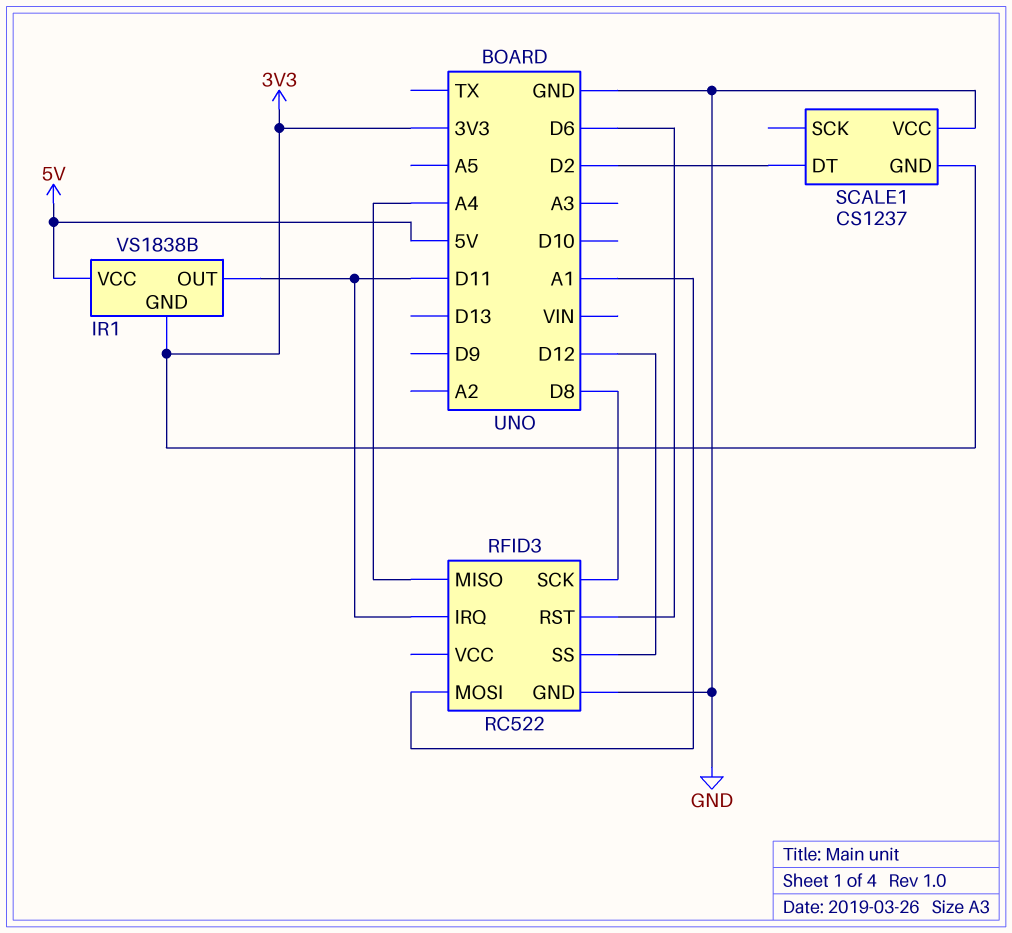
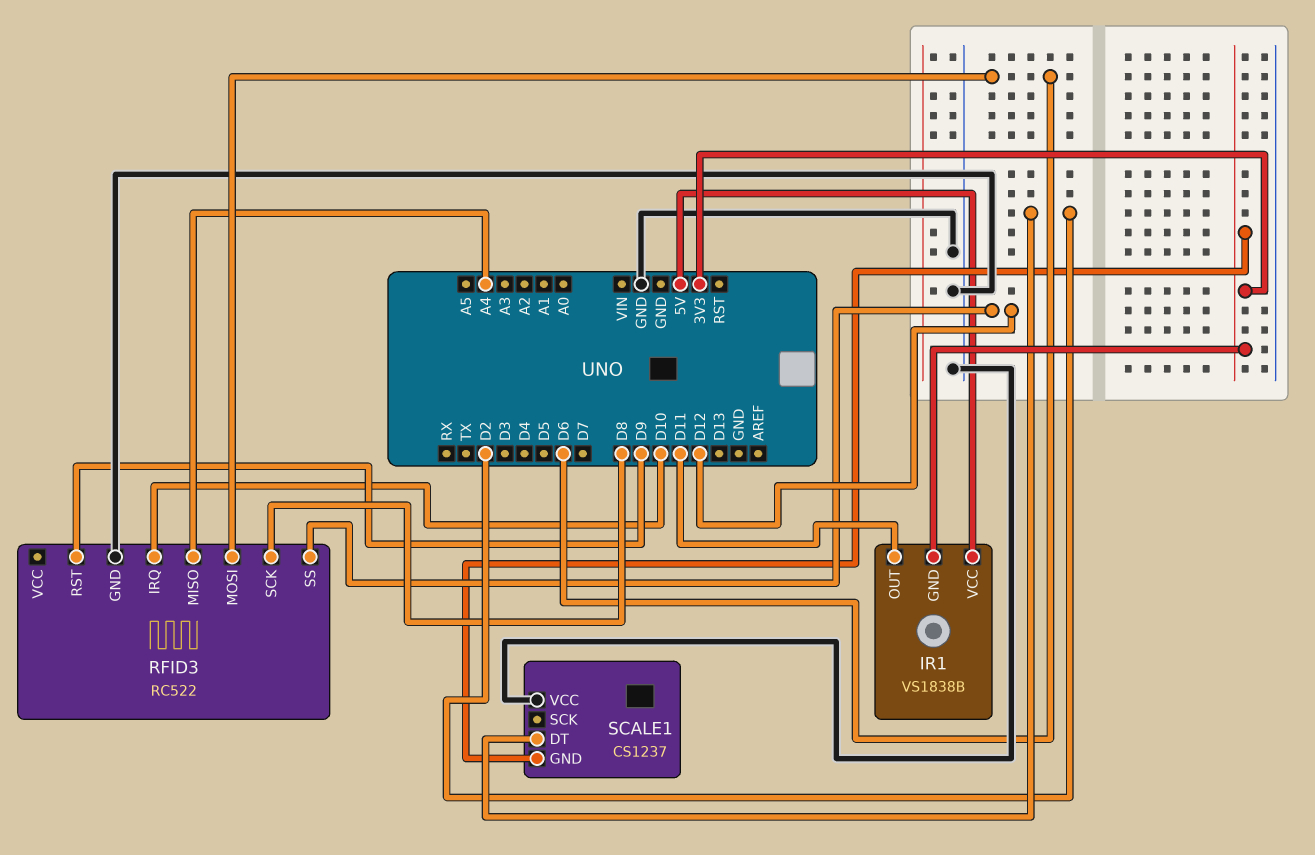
RFID3 pin IRQ: D11 -> D10
RFID3 pin MOSI: A1 -> D6
RFID3 pin RST: D6 -> D9

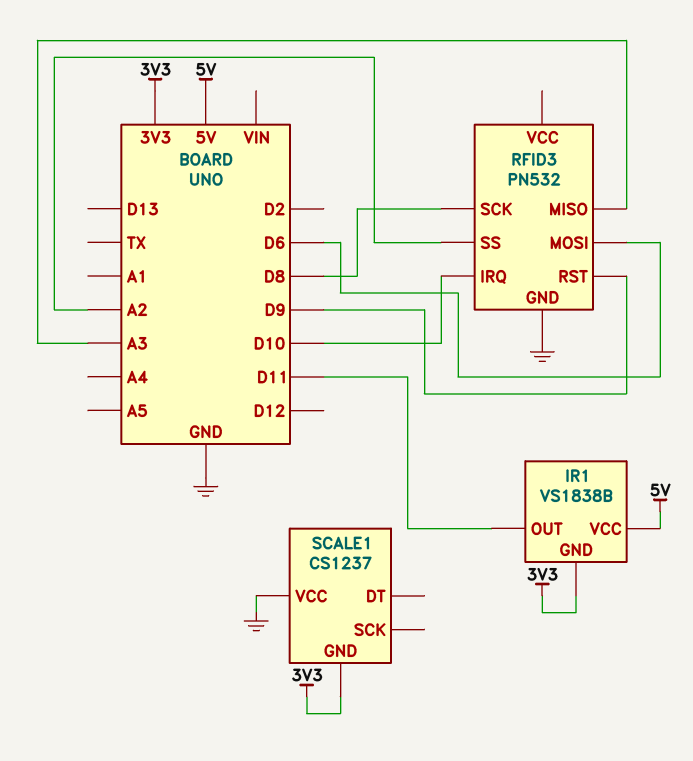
RFID3: RC522 -> PN532
RFID3 pin MISO: A4 -> A3
RFID3 pin SS: D12 -> A2
SCALE1 pin DT: D2 -> none

